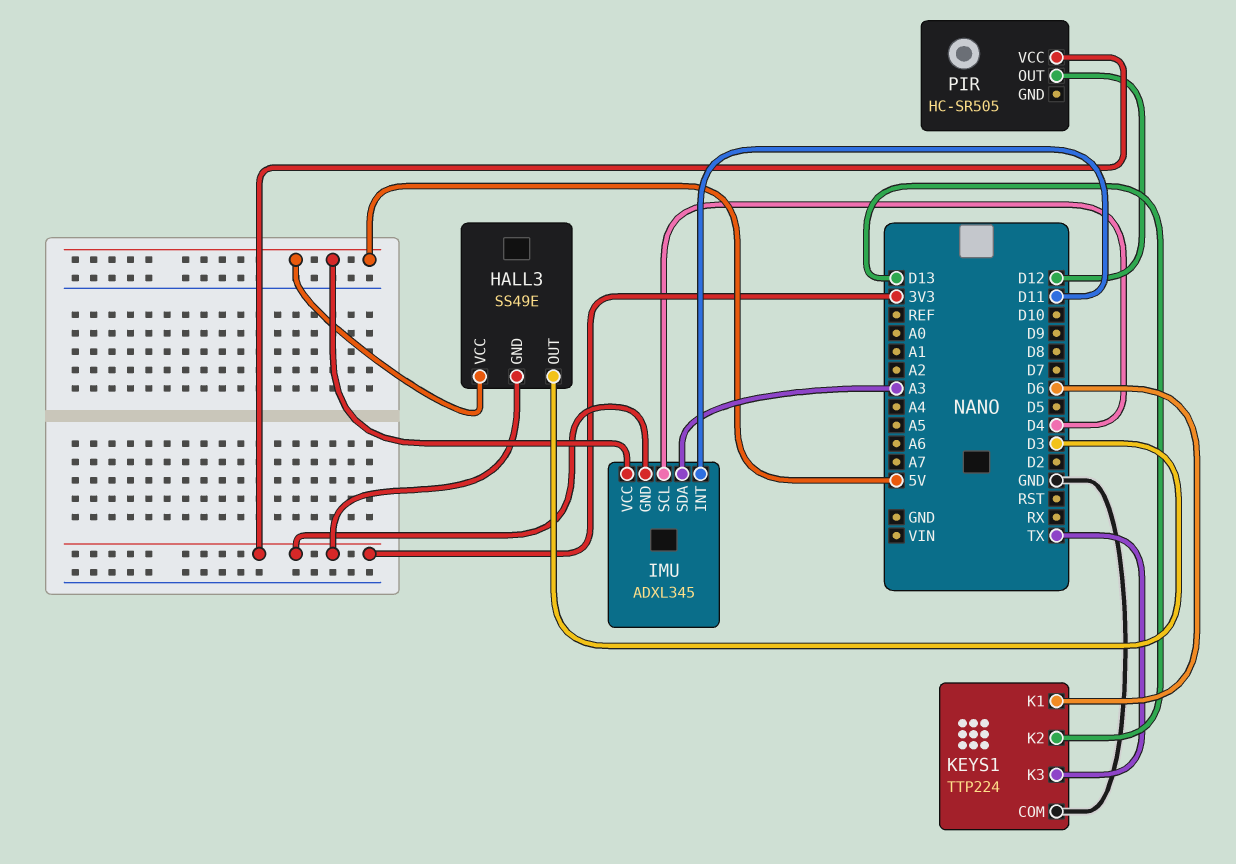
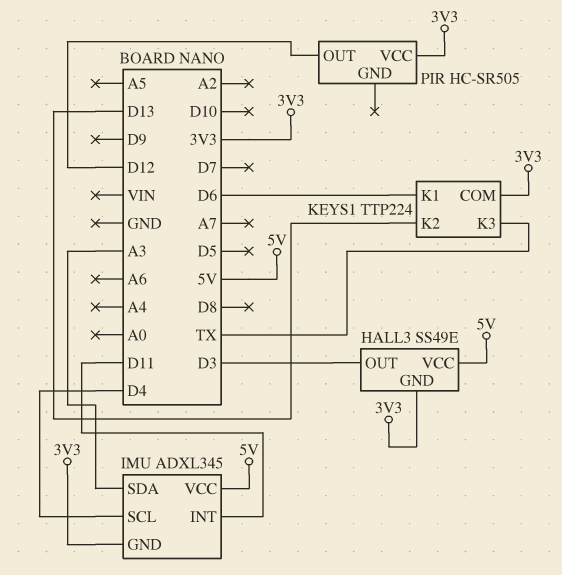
KEYS1 pin COM: GND -> 3V3

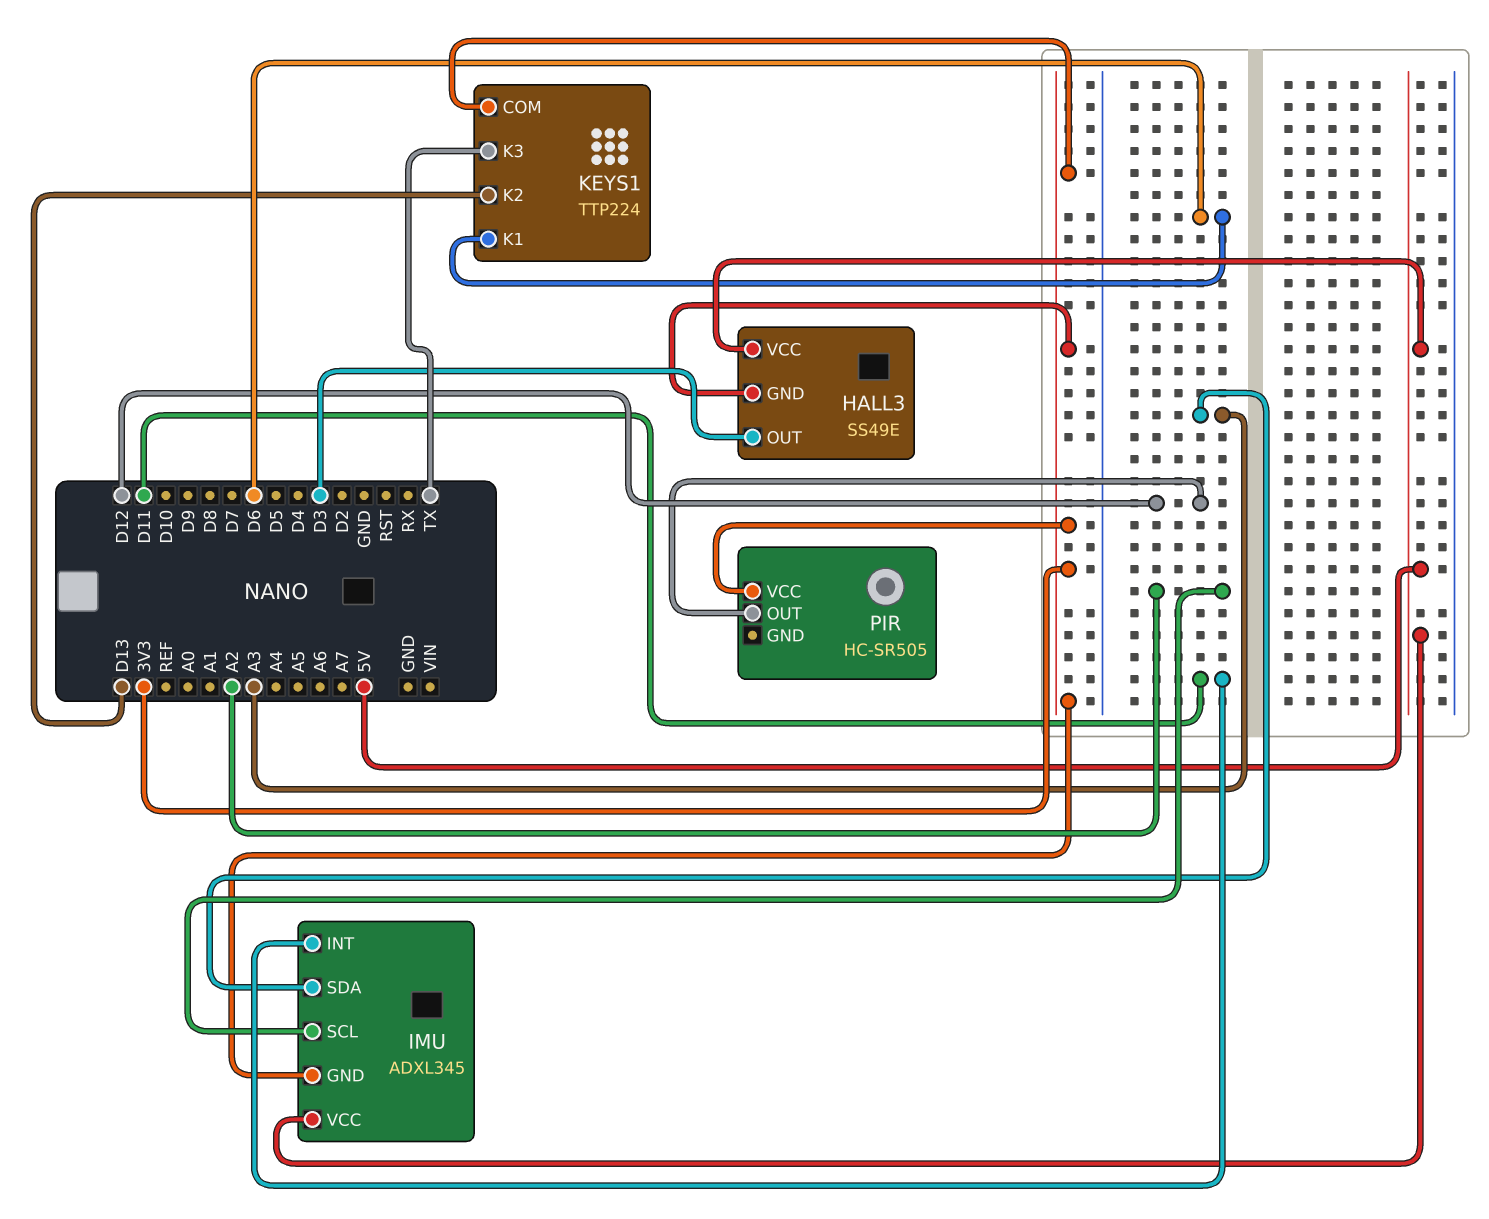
IMU pin SCL: D4 -> A2

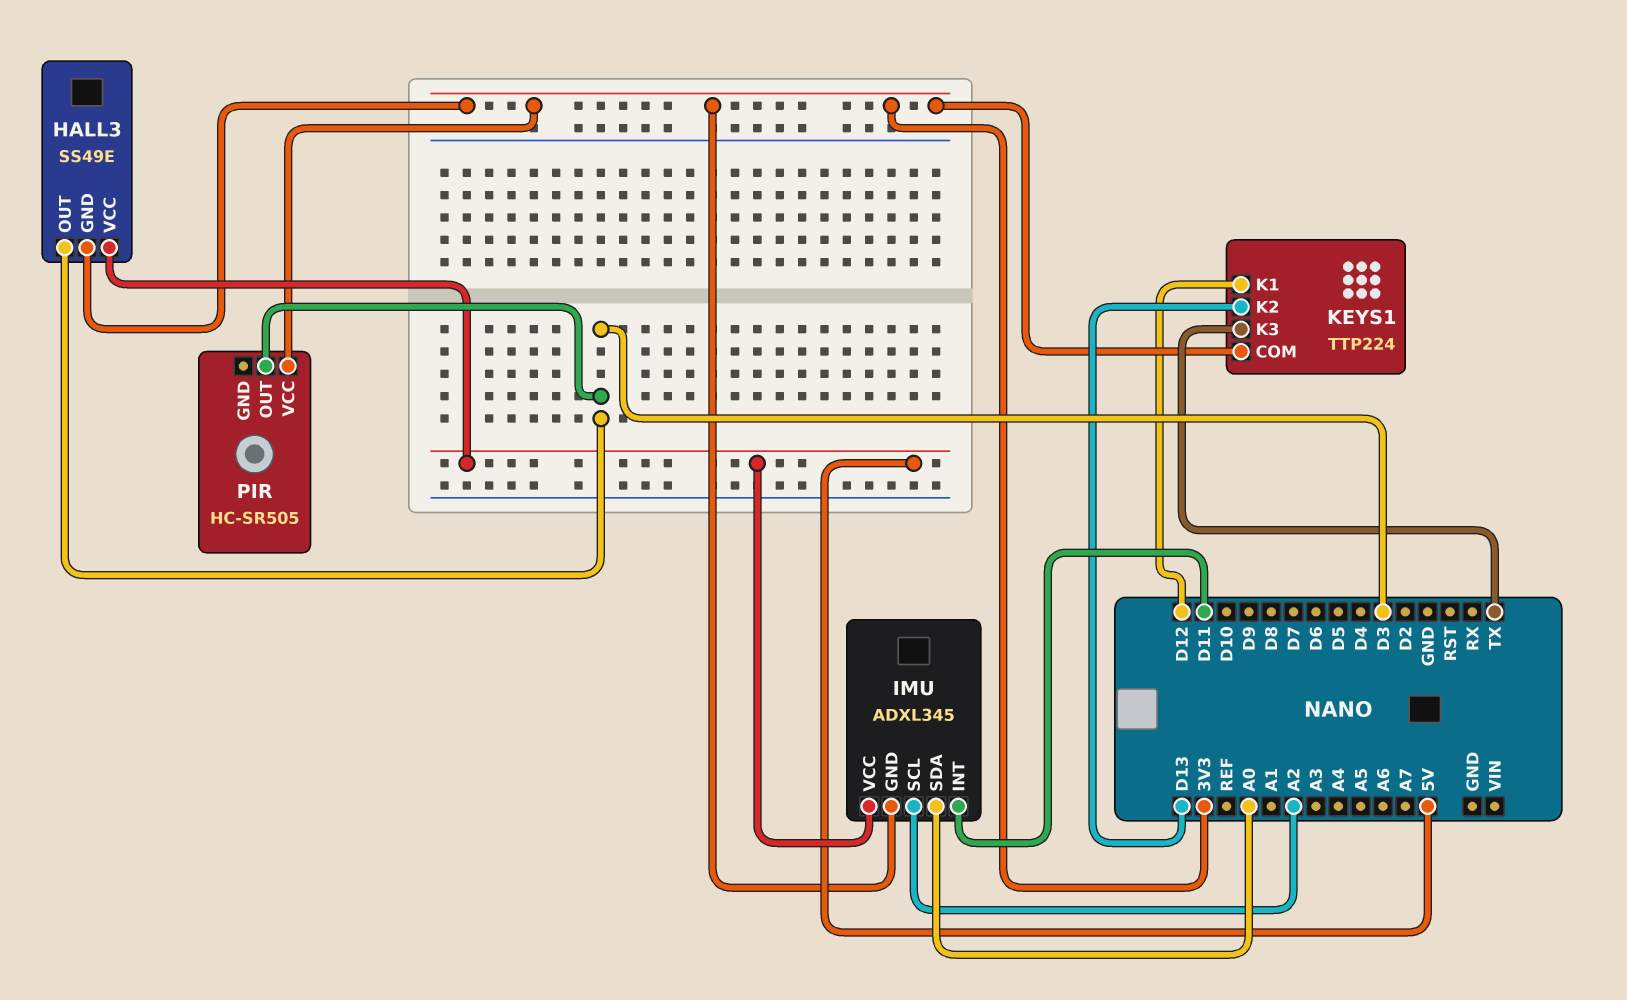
IMU pin SDA: A3 -> A0
KEYS1 pin K1: D6 -> D12
PIR pin OUT: D12 -> D3

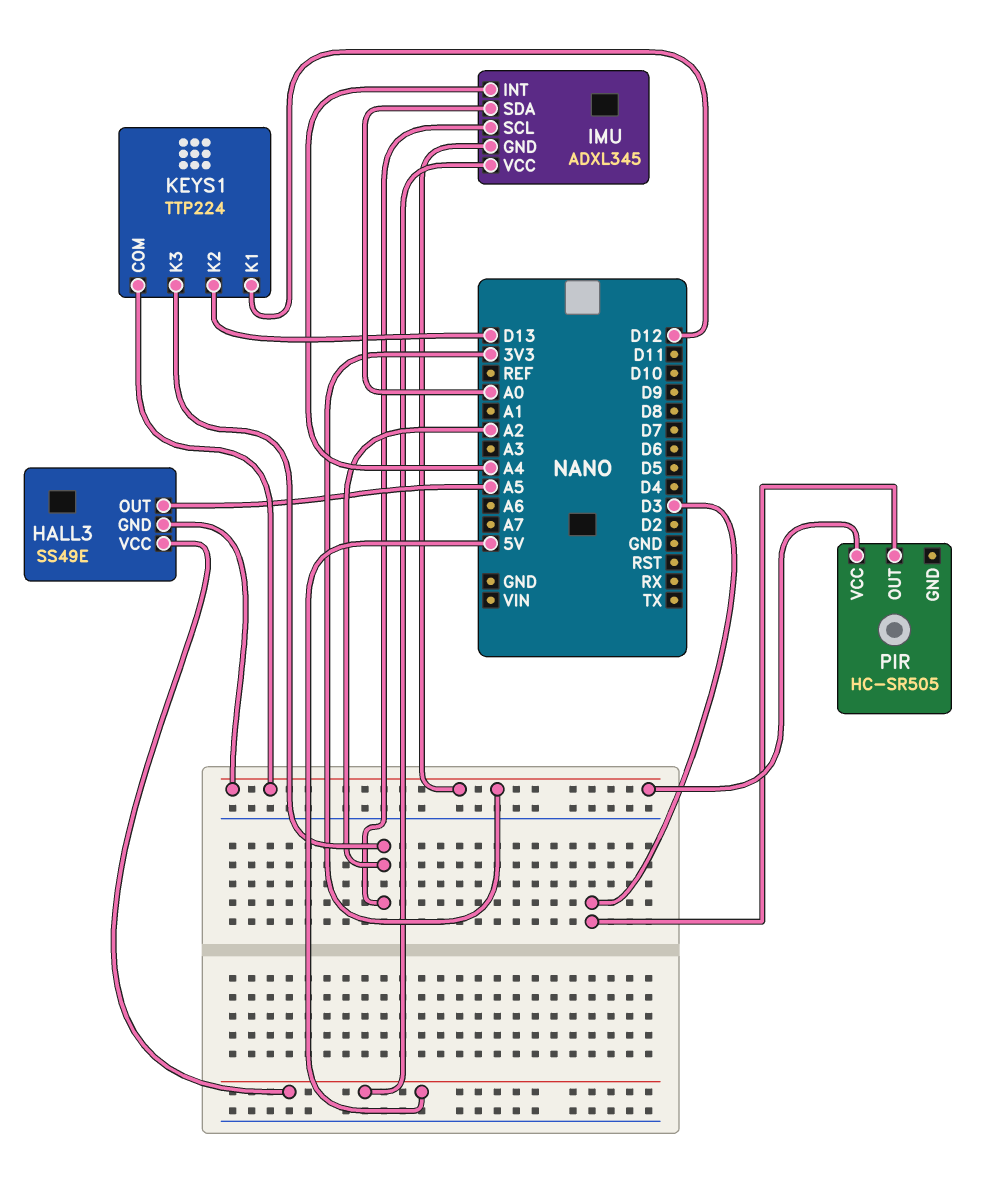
HALL3 pin OUT: D3 -> A5
IMU pin INT: D11 -> A4
KEYS1 pin K3: TX -> A2

